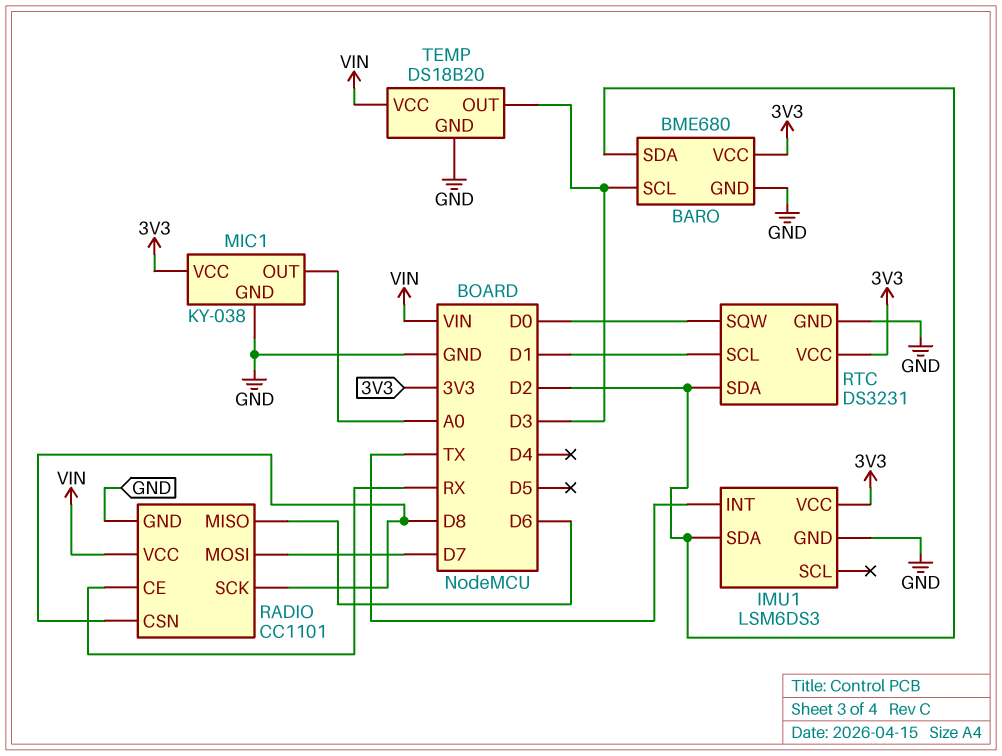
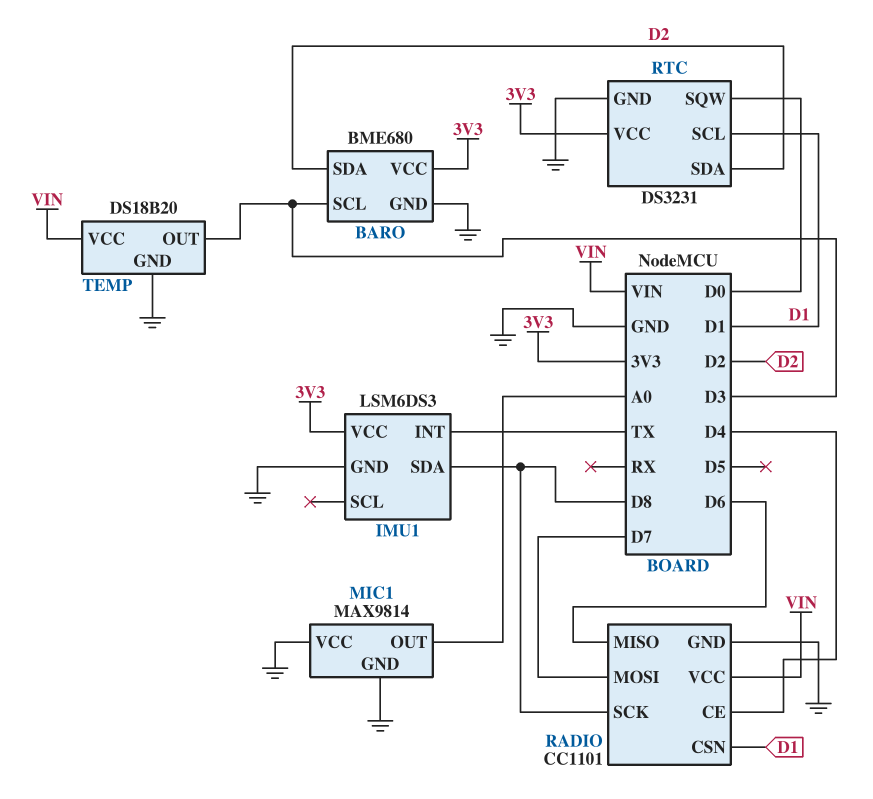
IMU1 pin SDA: D2 -> D8
MIC1: KY-038 -> MAX9814
MIC1 pin VCC: 3V3 -> GND
RADIO pin CE: RX -> D4
RADIO pin CSN: D8 -> D1

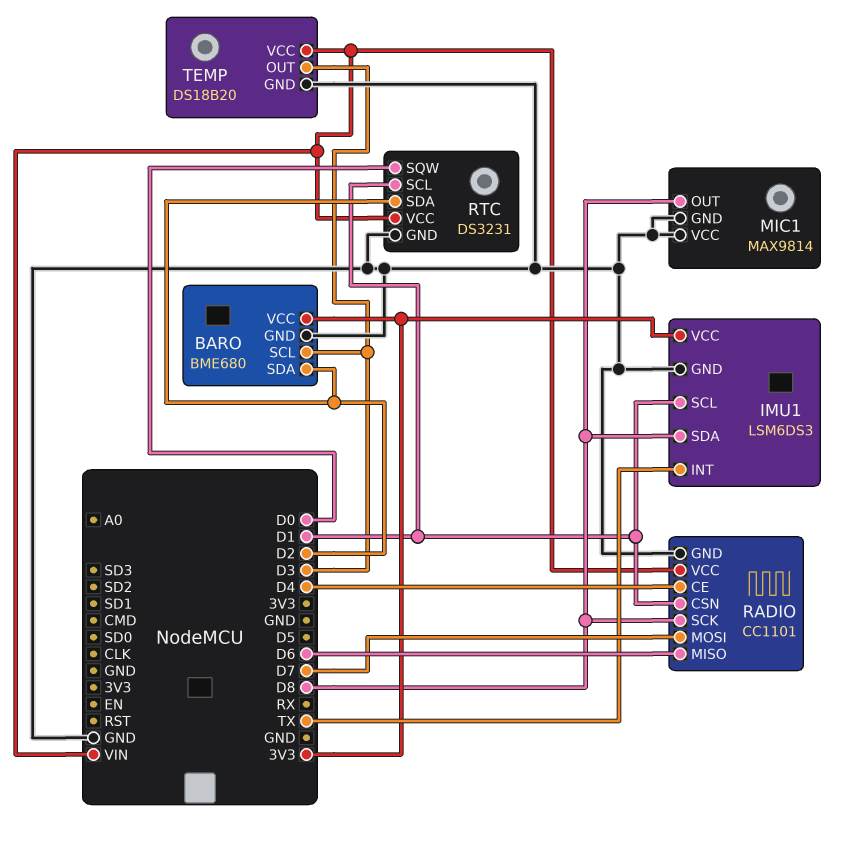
IMU1 pin SCL: none -> D1
MIC1 pin OUT: A0 -> D8
RTC pin VCC: 3V3 -> VIN

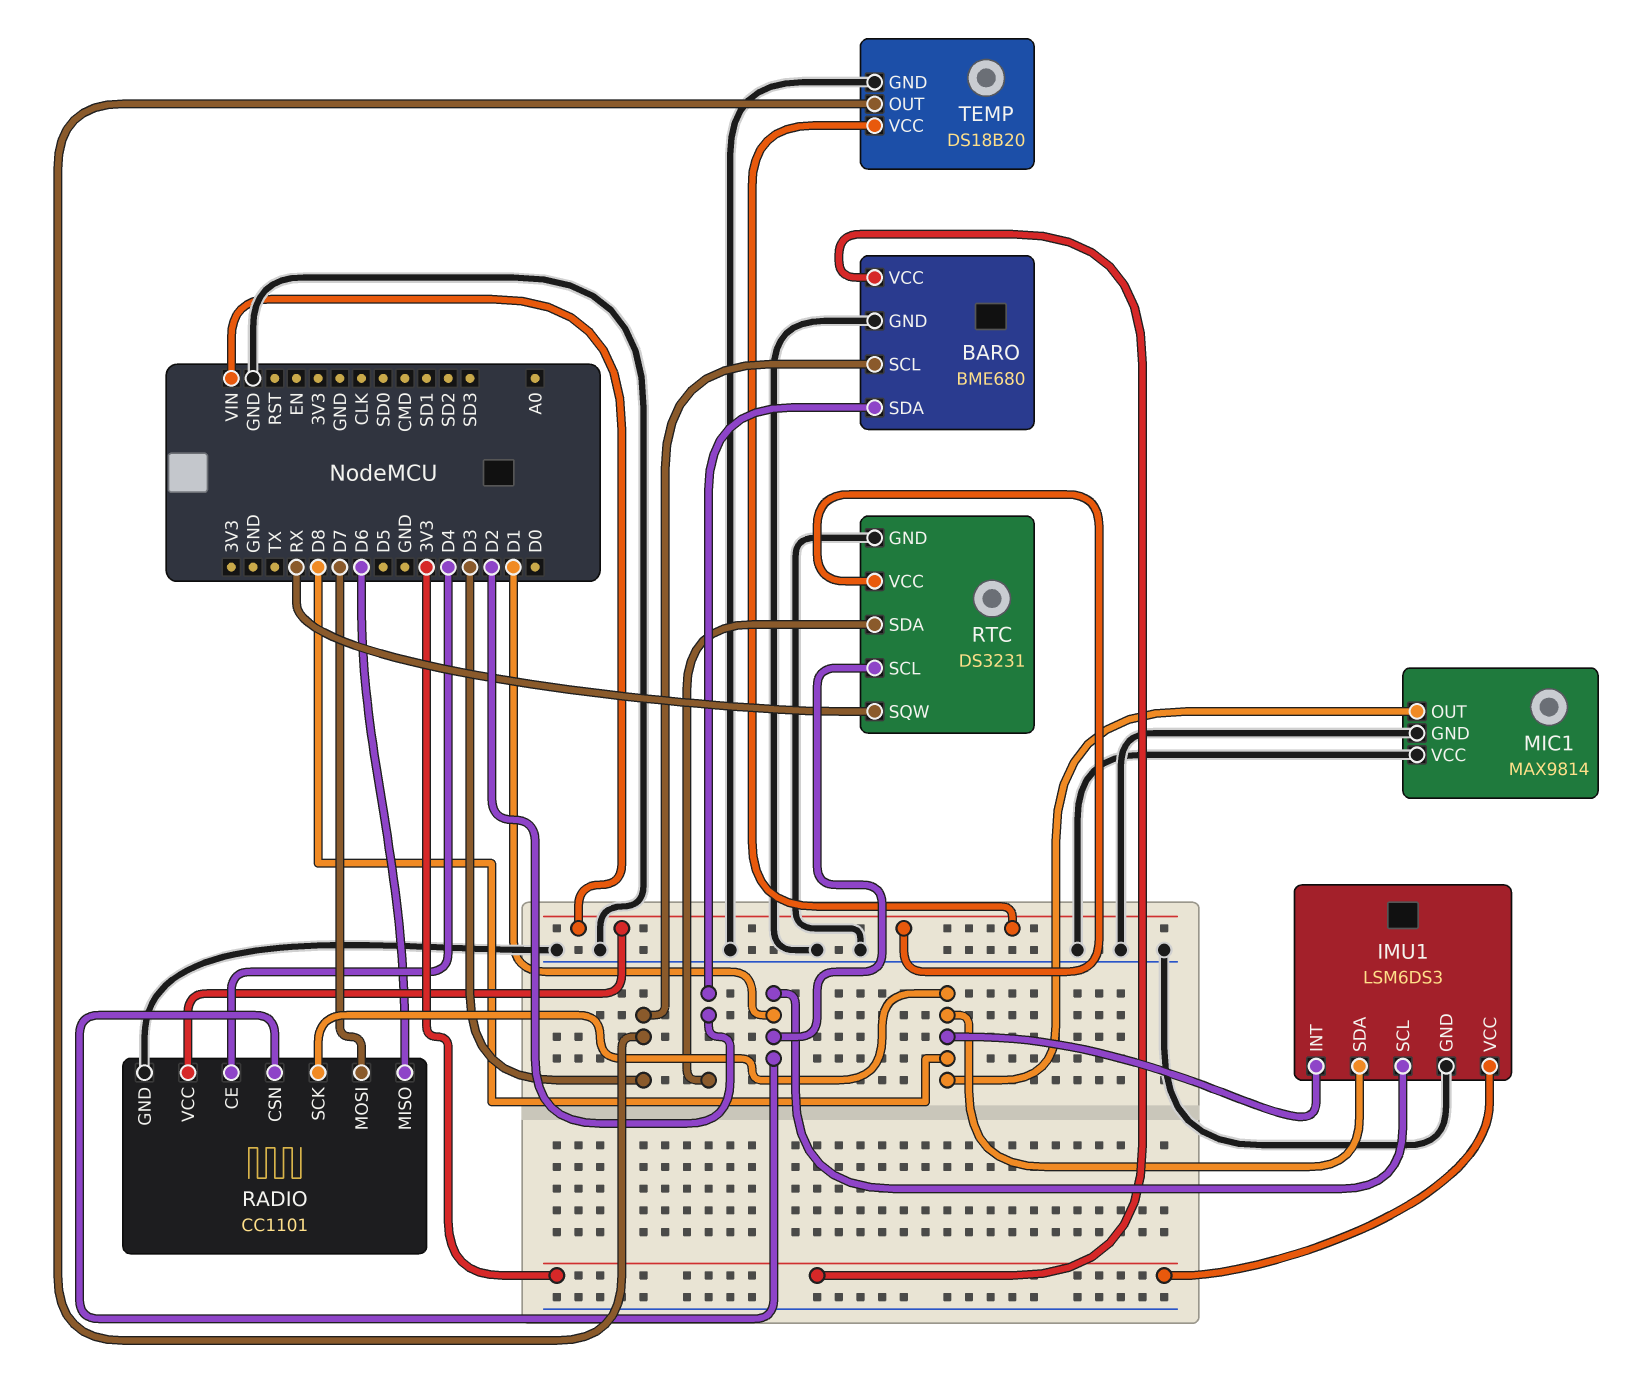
IMU1 pin INT: TX -> D8
RTC pin SQW: D0 -> RX

